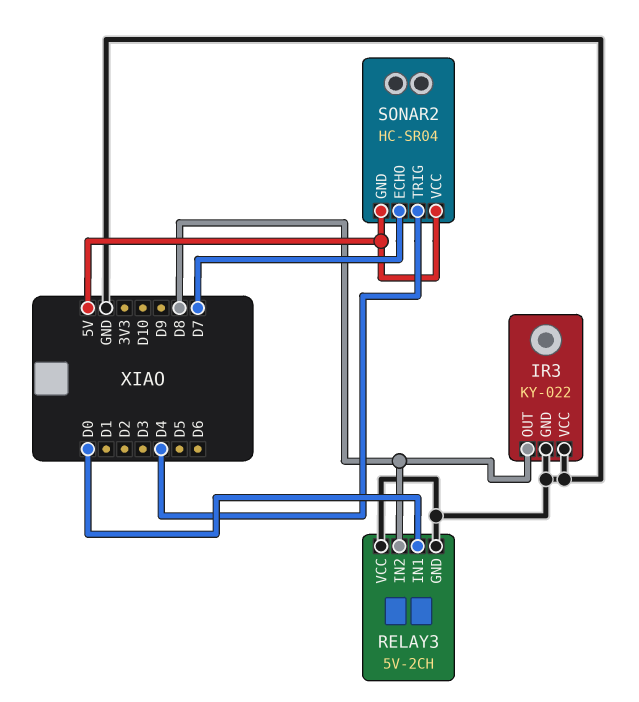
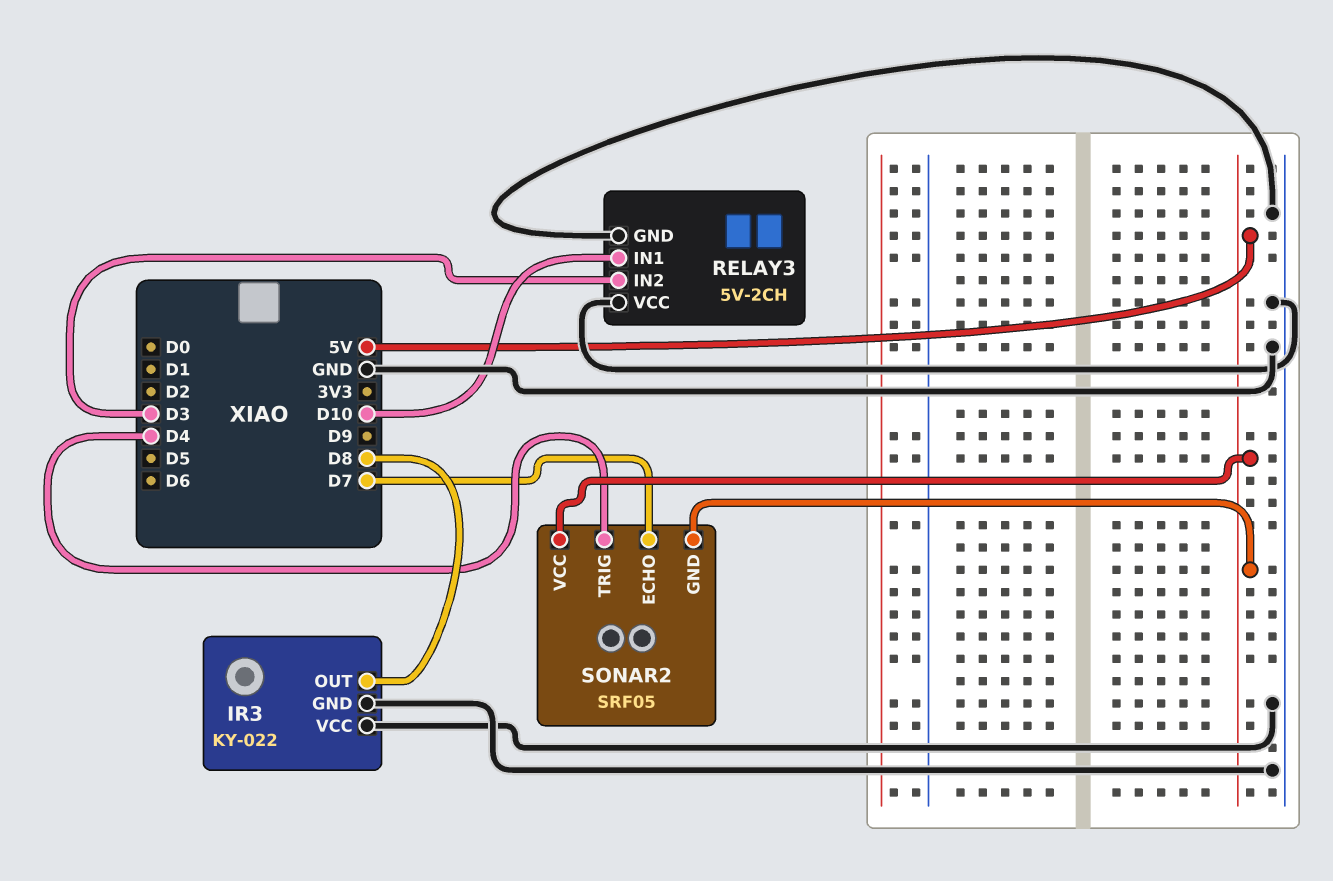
RELAY3 pin IN1: D0 -> D10
RELAY3 pin IN2: D8 -> D3
SONAR2: HC-SR04 -> SRF05

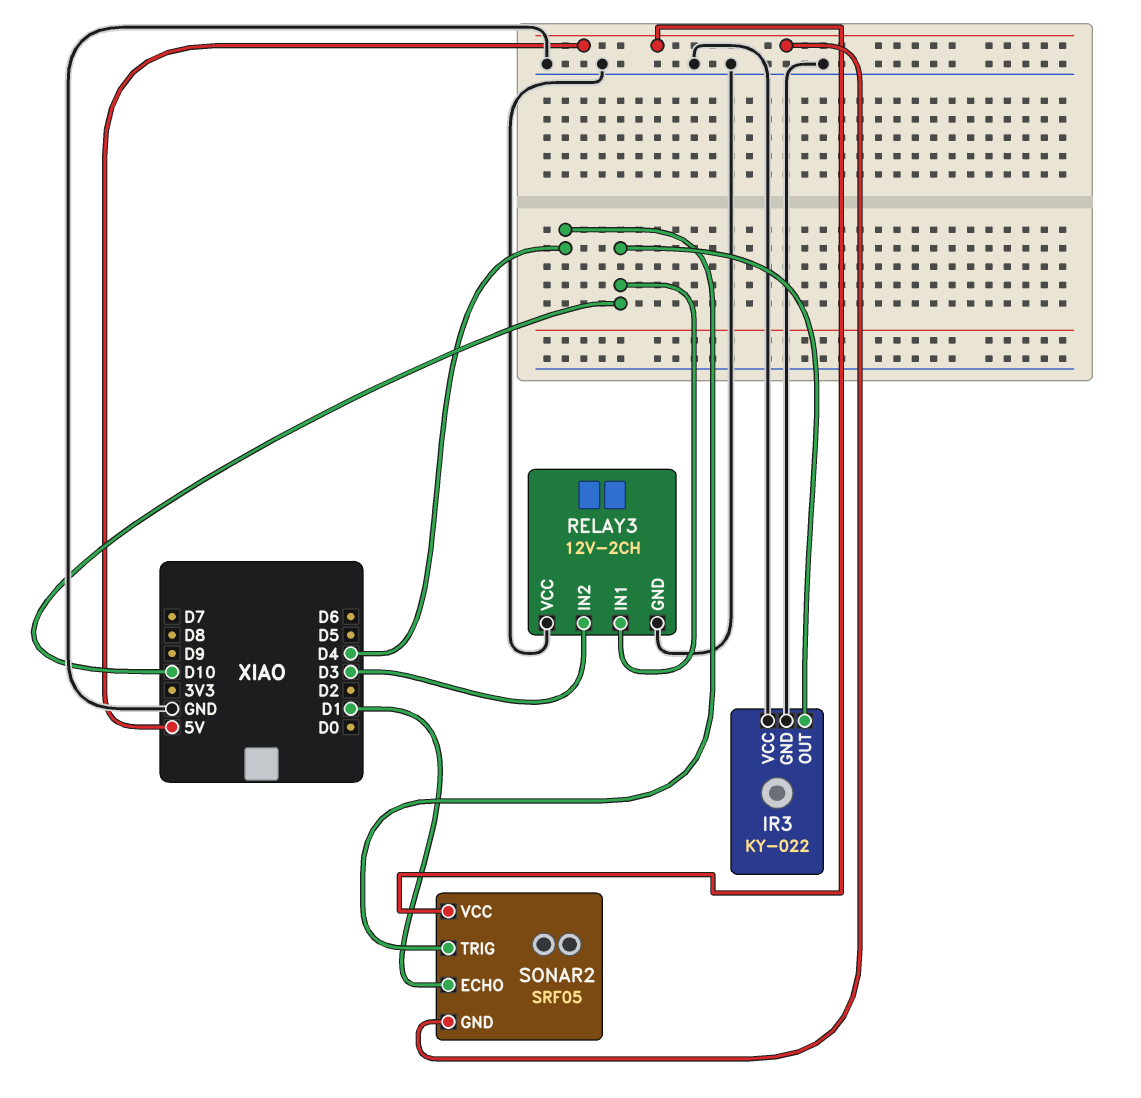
IR3 pin OUT: D8 -> D10
RELAY3: 5V-2CH -> 12V-2CH
SONAR2 pin ECHO: D7 -> D1

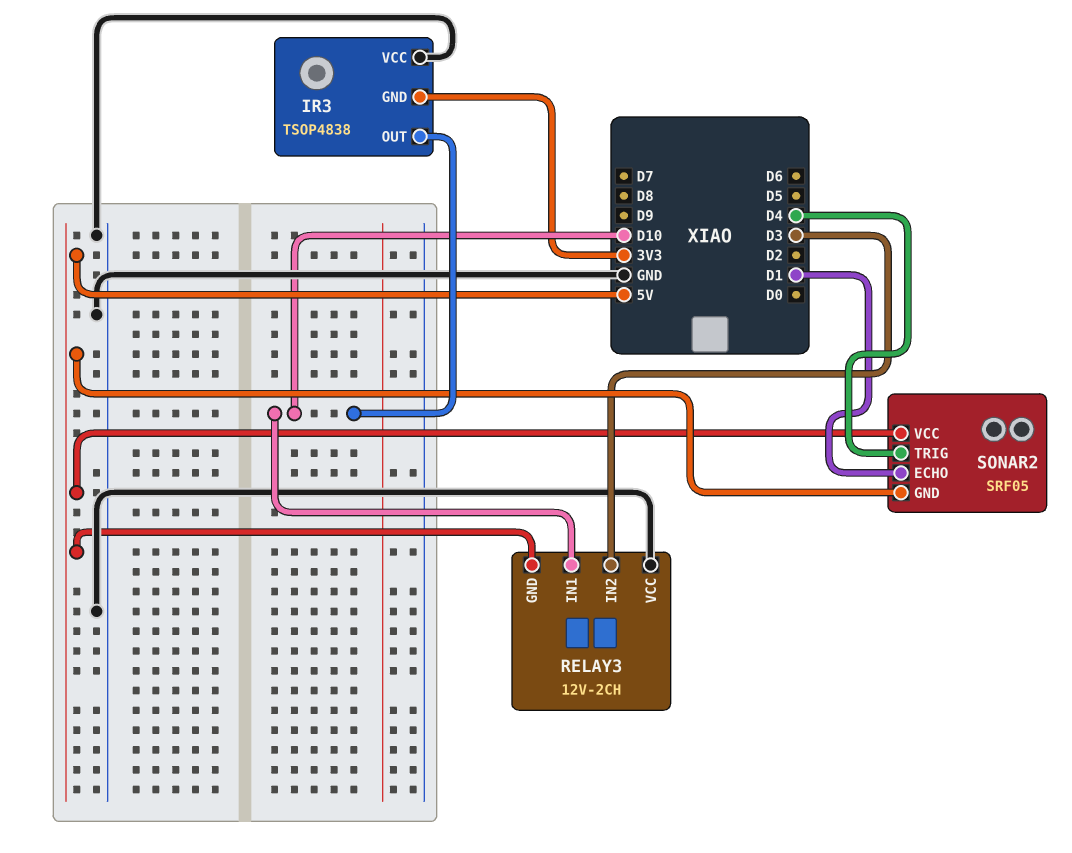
IR3: KY-022 -> TSOP4838
IR3 pin GND: GND -> 3V3
RELAY3 pin GND: GND -> 5V

